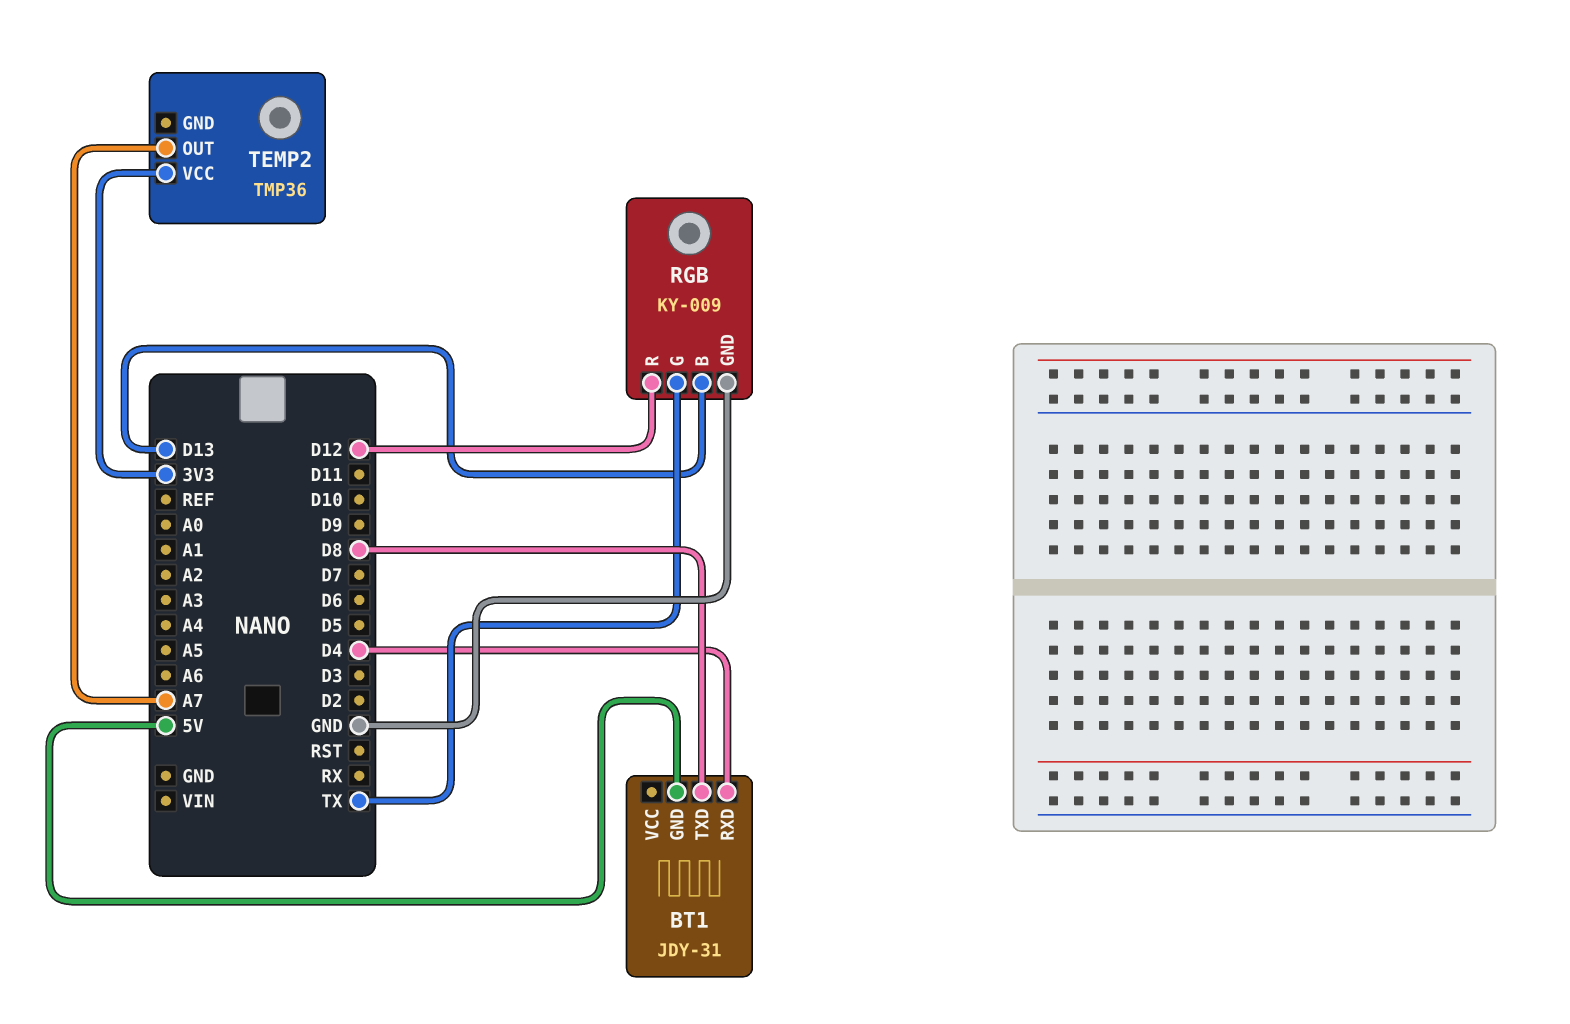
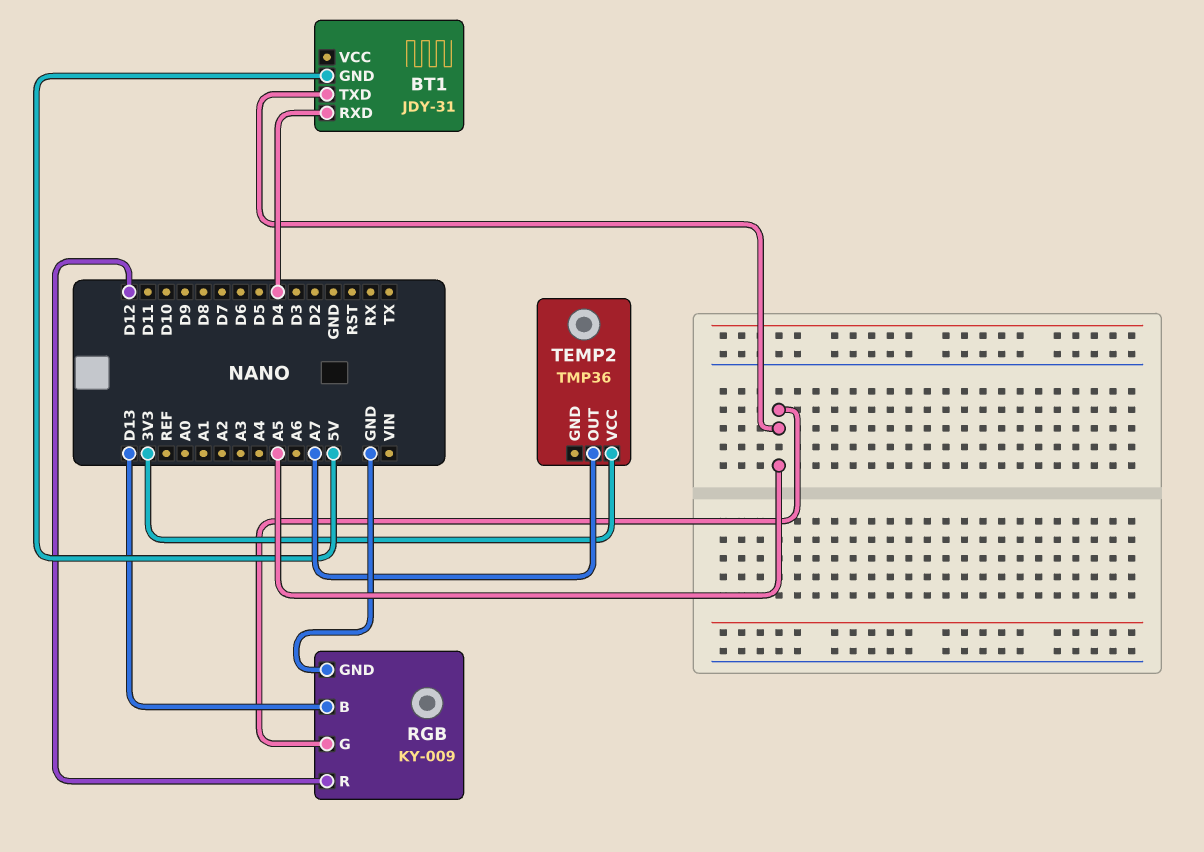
BT1 pin TXD: D8 -> A5
RGB pin G: TX -> A5

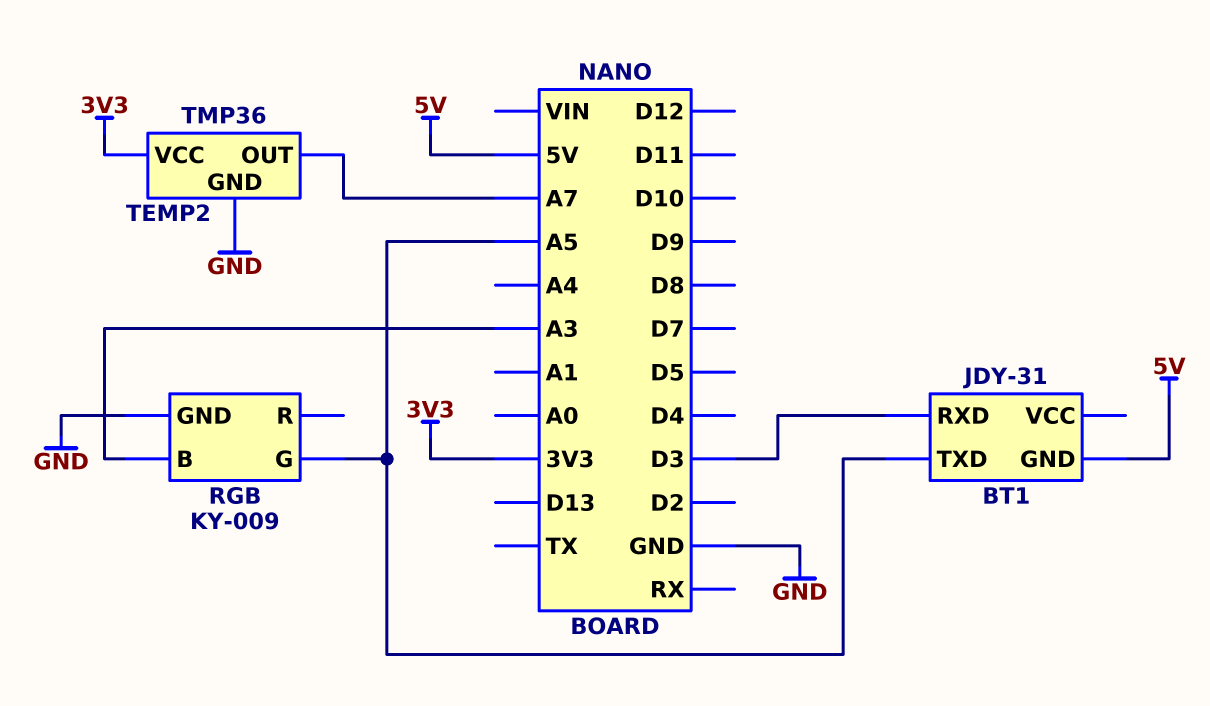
BT1 pin RXD: D4 -> D3
RGB pin B: D13 -> A3
RGB pin R: D12 -> none
TEMP2 pin GND: none -> GND

